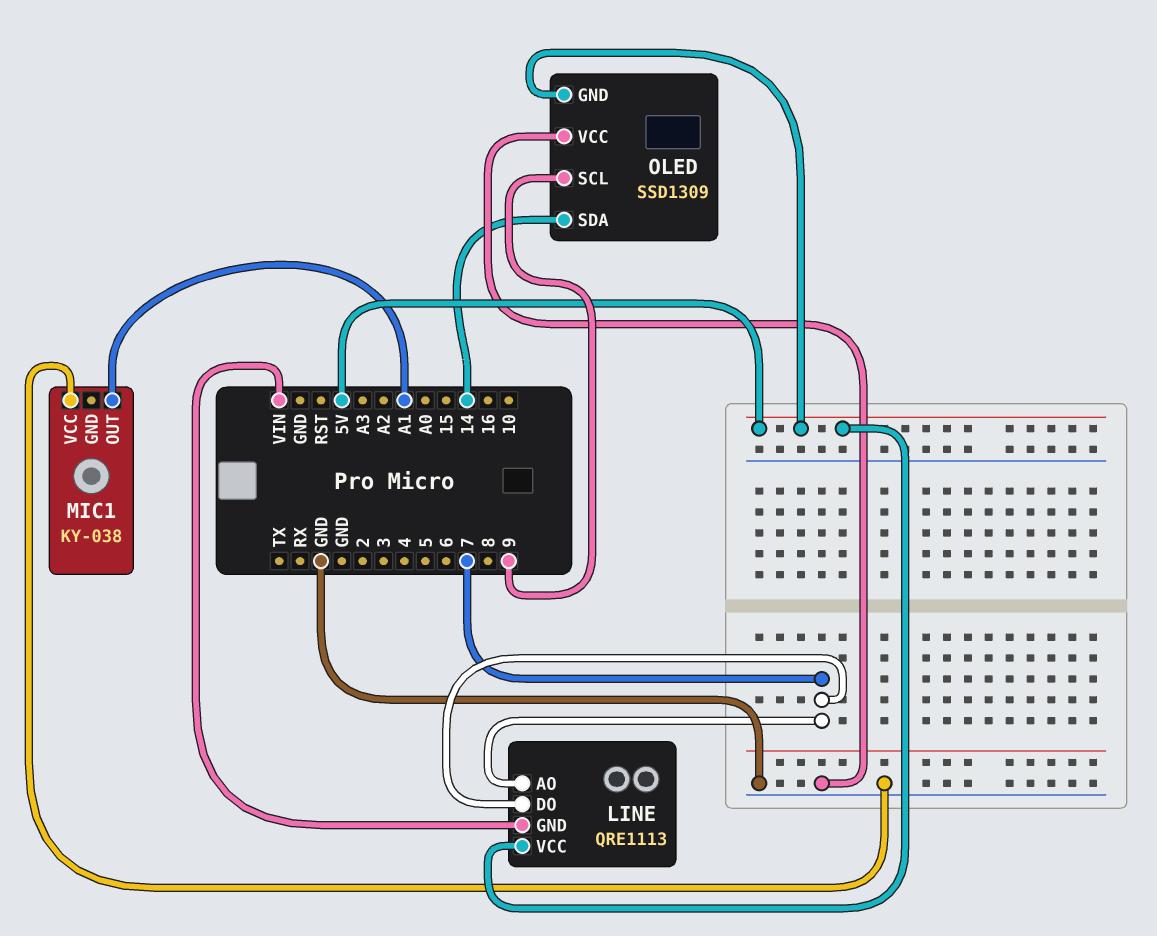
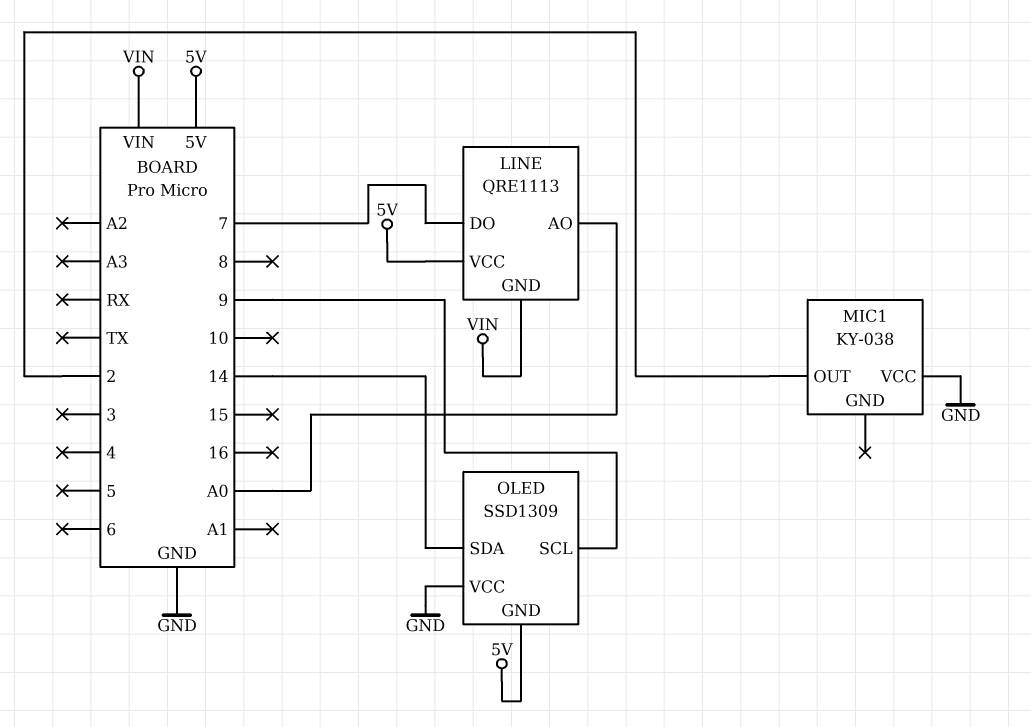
LINE pin AO: 7 -> A0
MIC1 pin OUT: A1 -> 2

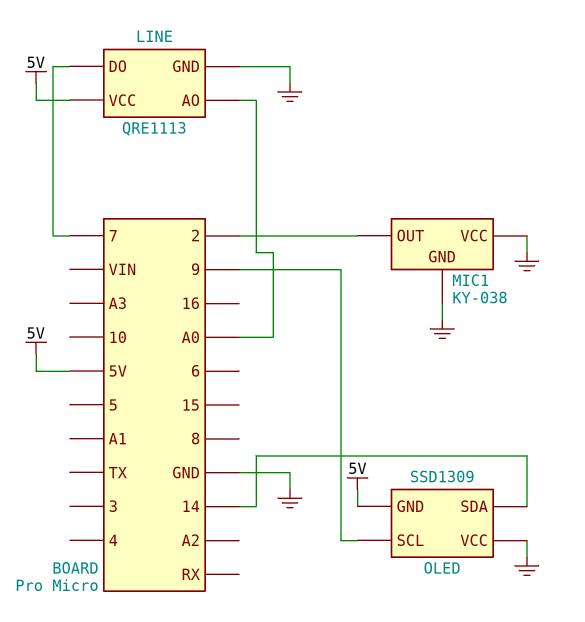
LINE pin GND: VIN -> GND
MIC1 pin GND: none -> GND

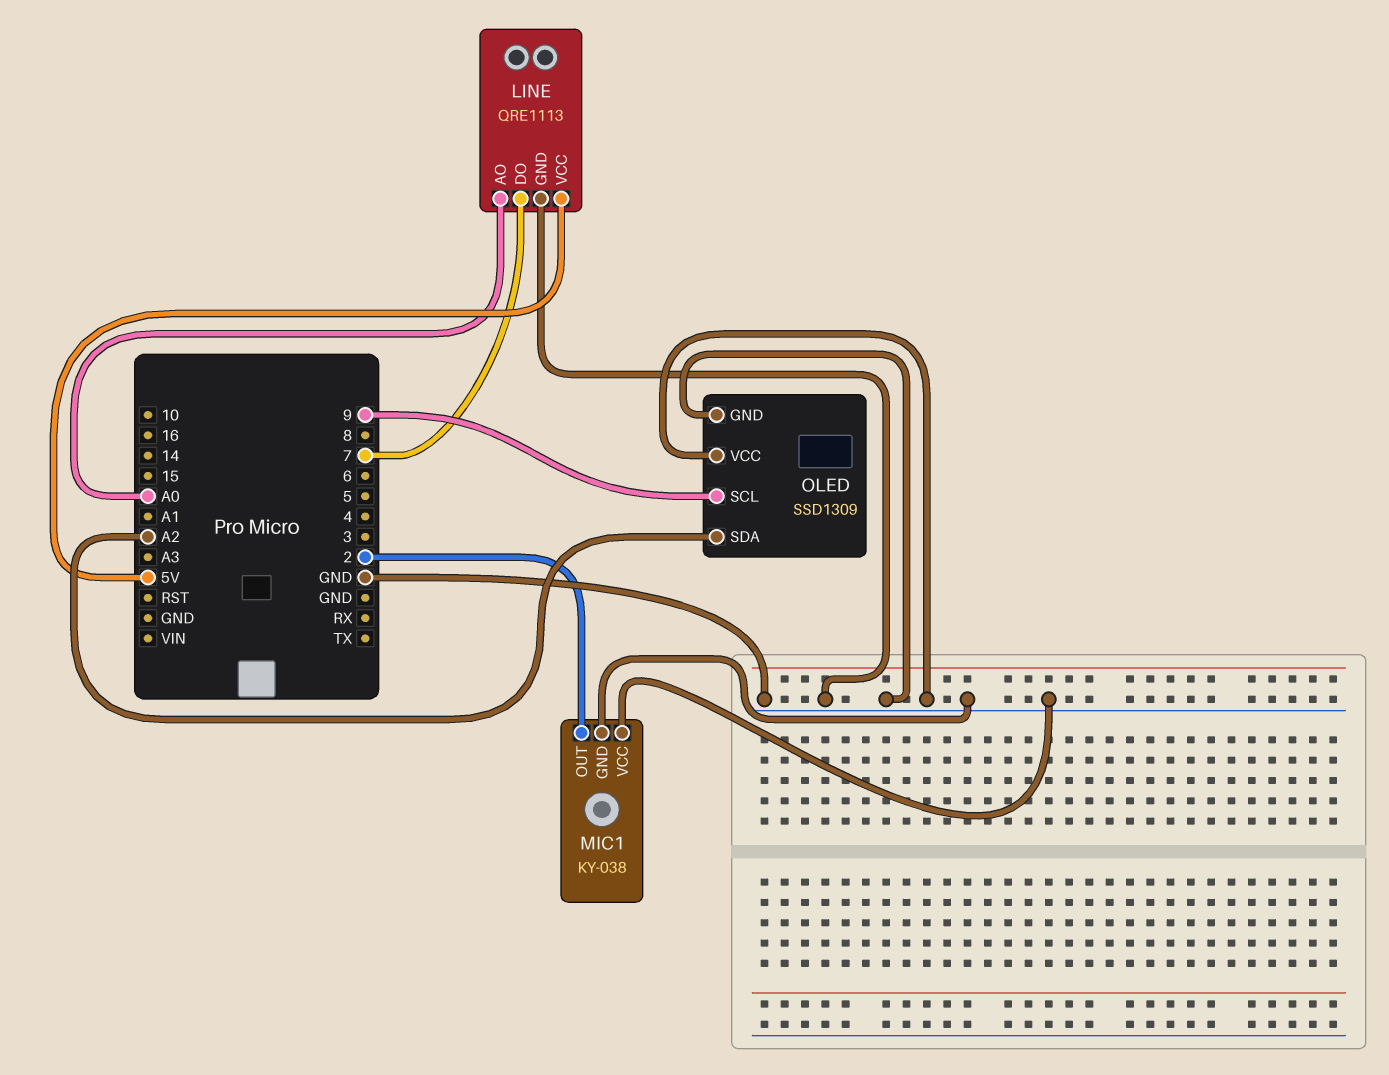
OLED pin GND: 5V -> GND
OLED pin SDA: 14 -> A2

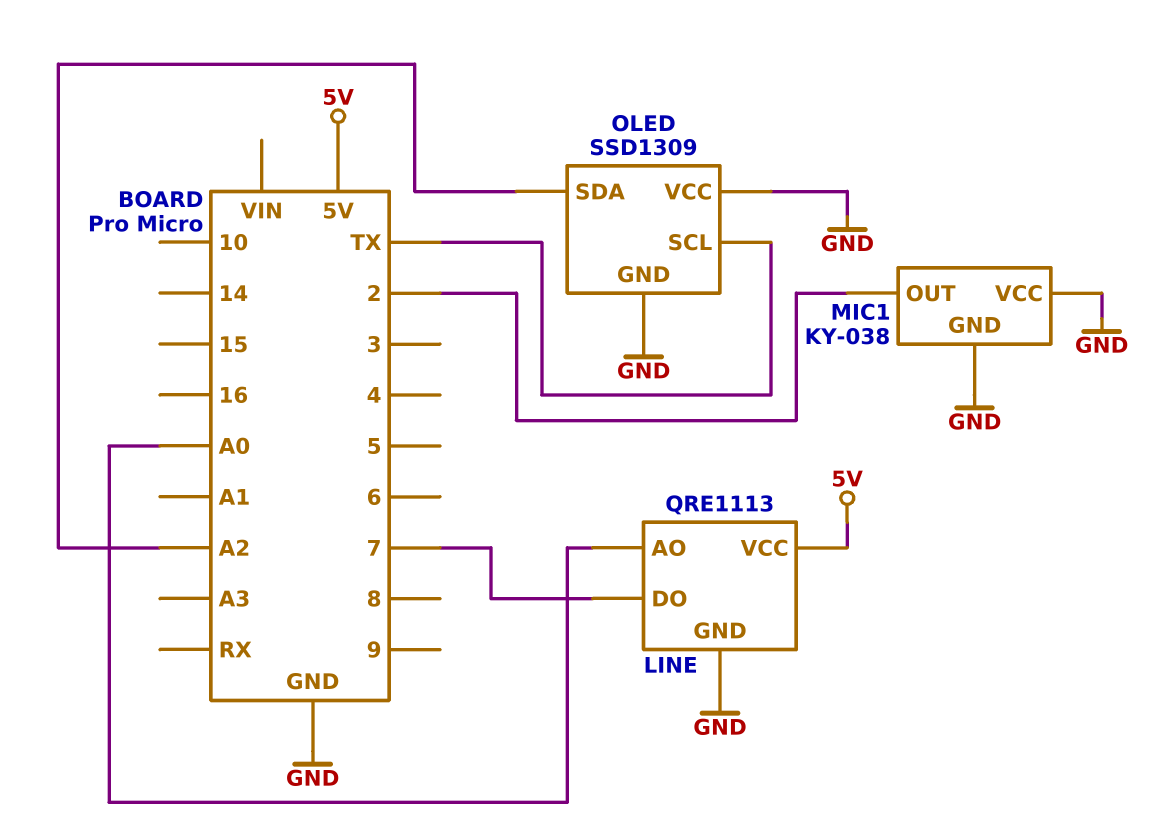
OLED pin SCL: 9 -> TX

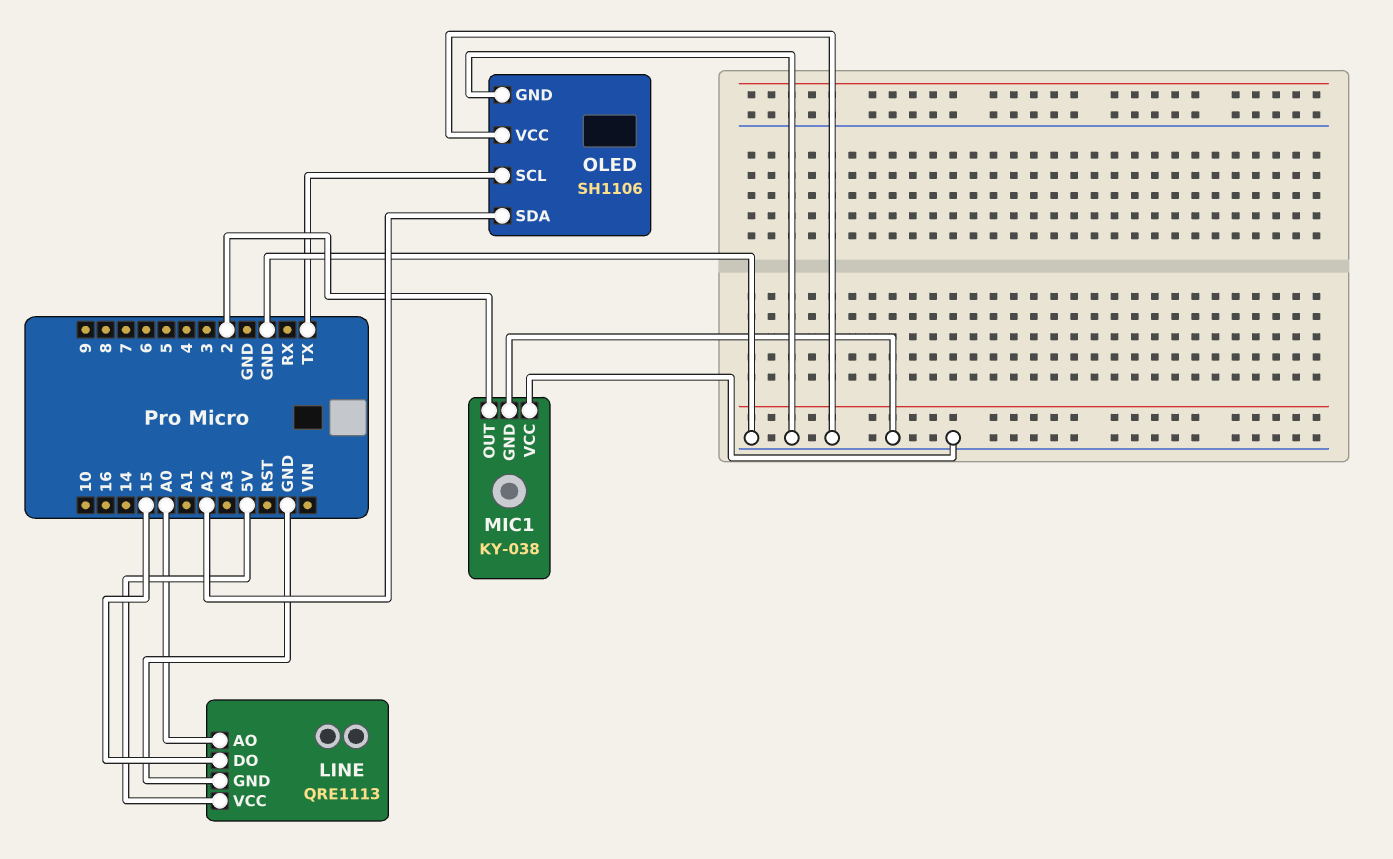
LINE pin DO: 7 -> 15
OLED: SSD1309 -> SH1106

